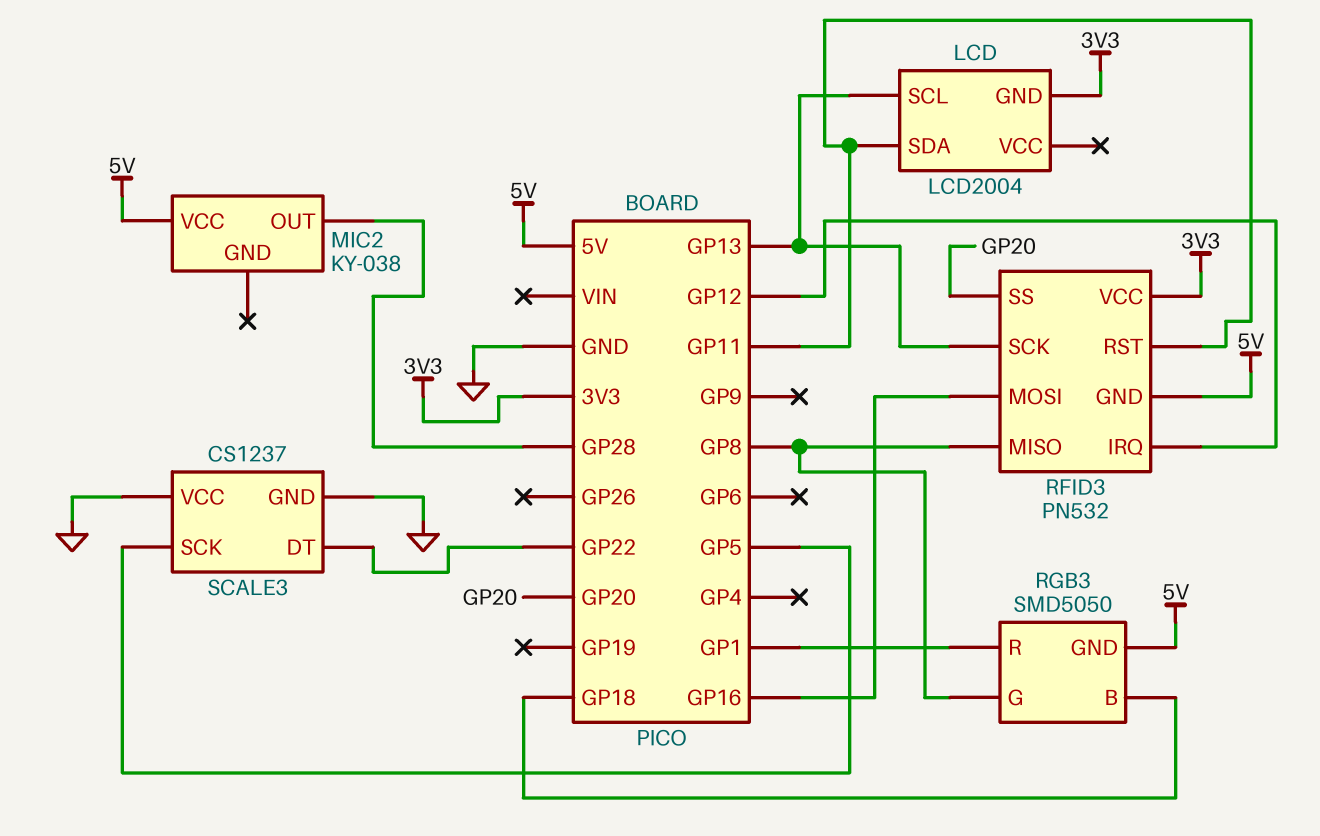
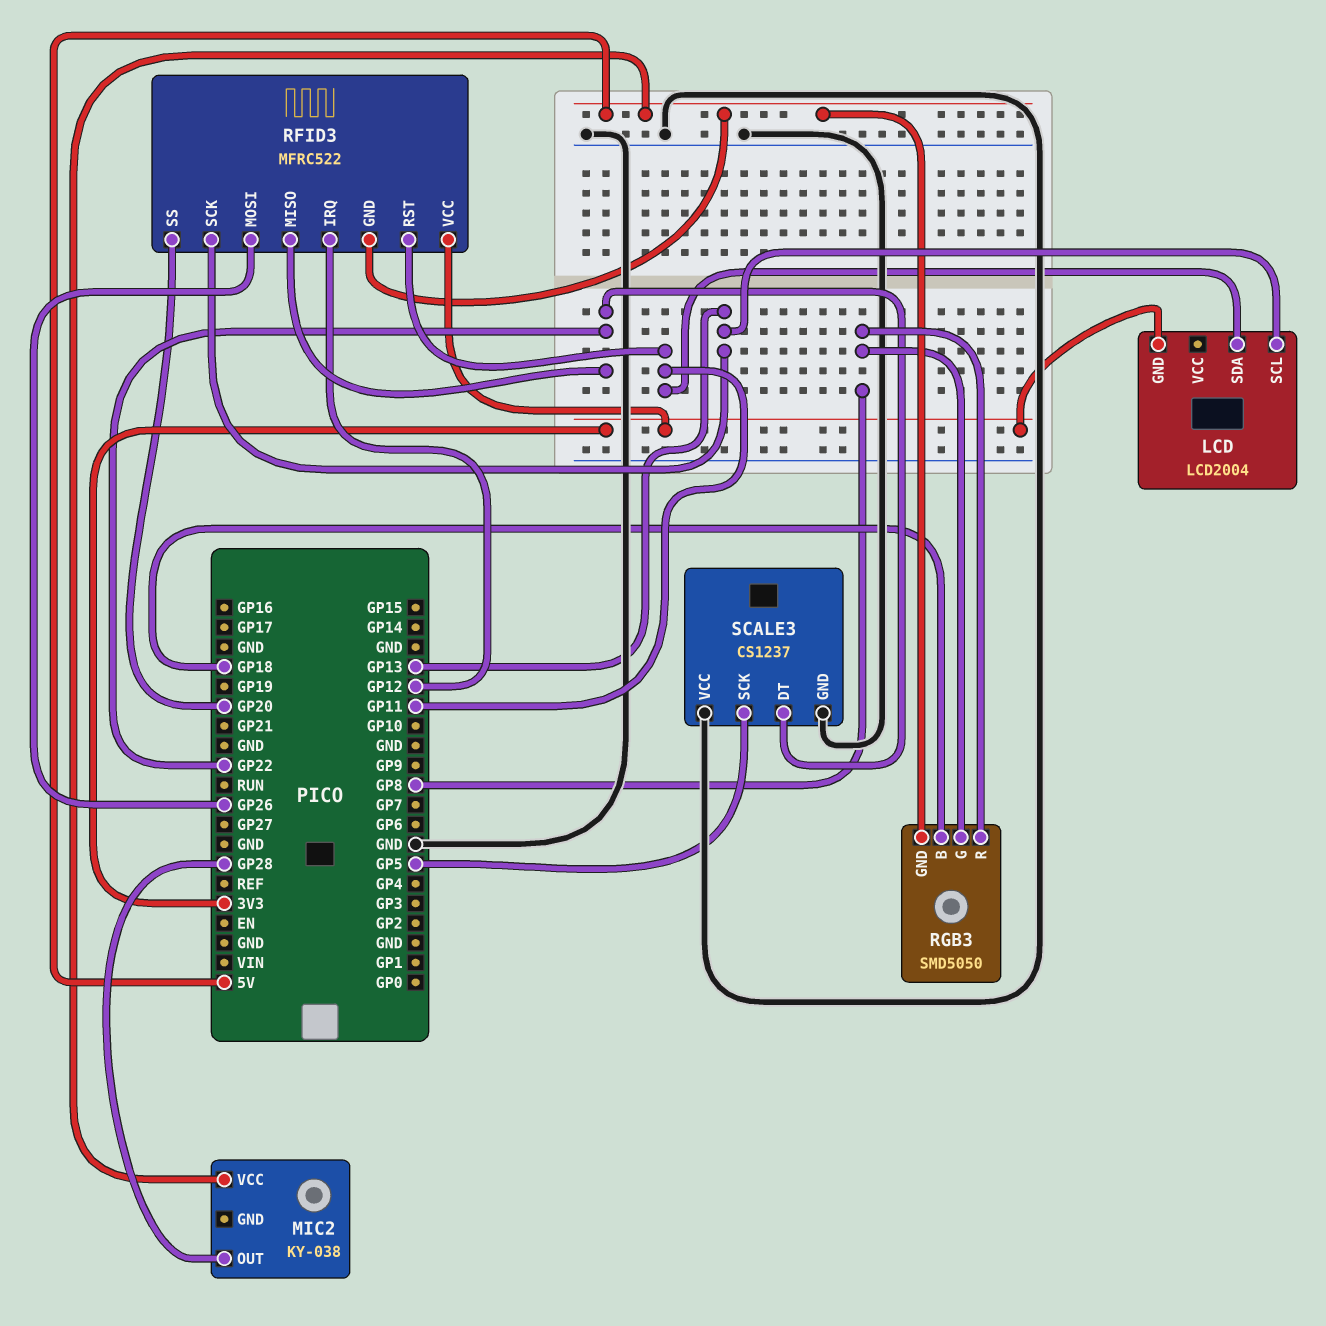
RFID3: PN532 -> MFRC522
RFID3 pin MISO: GP8 -> GP22
RFID3 pin MOSI: GP16 -> GP26
RGB3 pin R: GP1 -> GP8

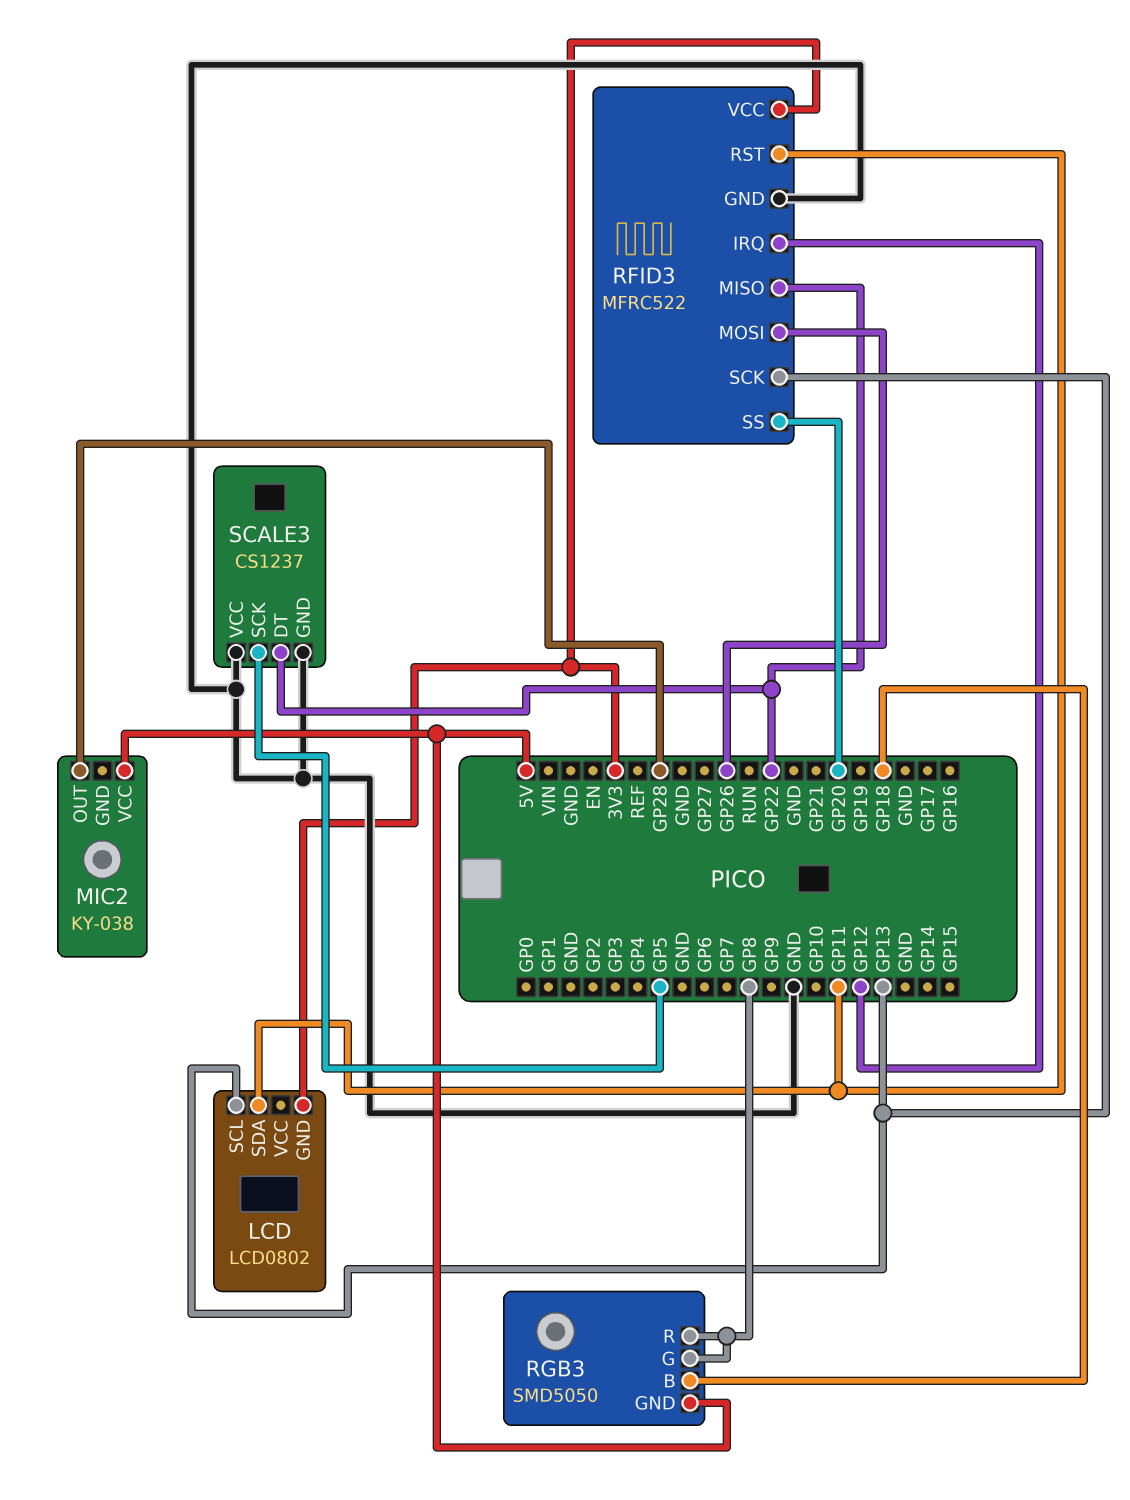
LCD: LCD2004 -> LCD0802
RFID3 pin GND: 5V -> GND

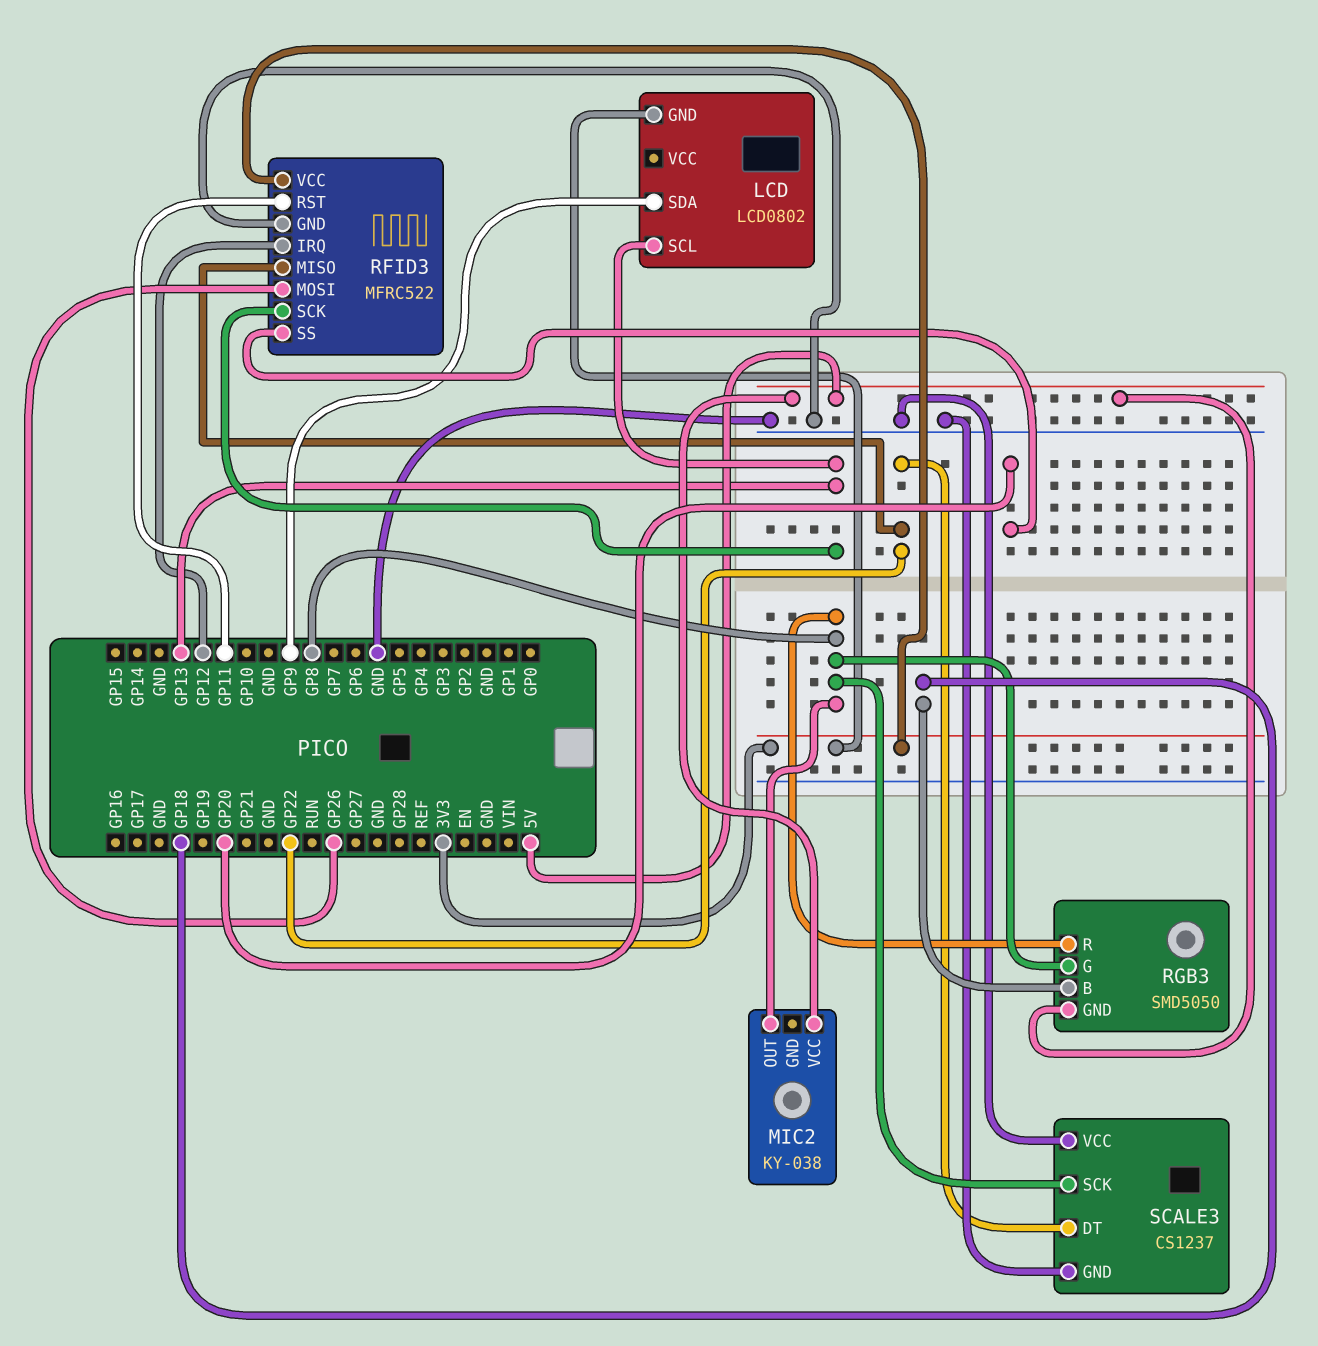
LCD pin SDA: GP11 -> GP9
MIC2 pin OUT: GP28 -> GP8
SCALE3 pin SCK: GP5 -> GP8

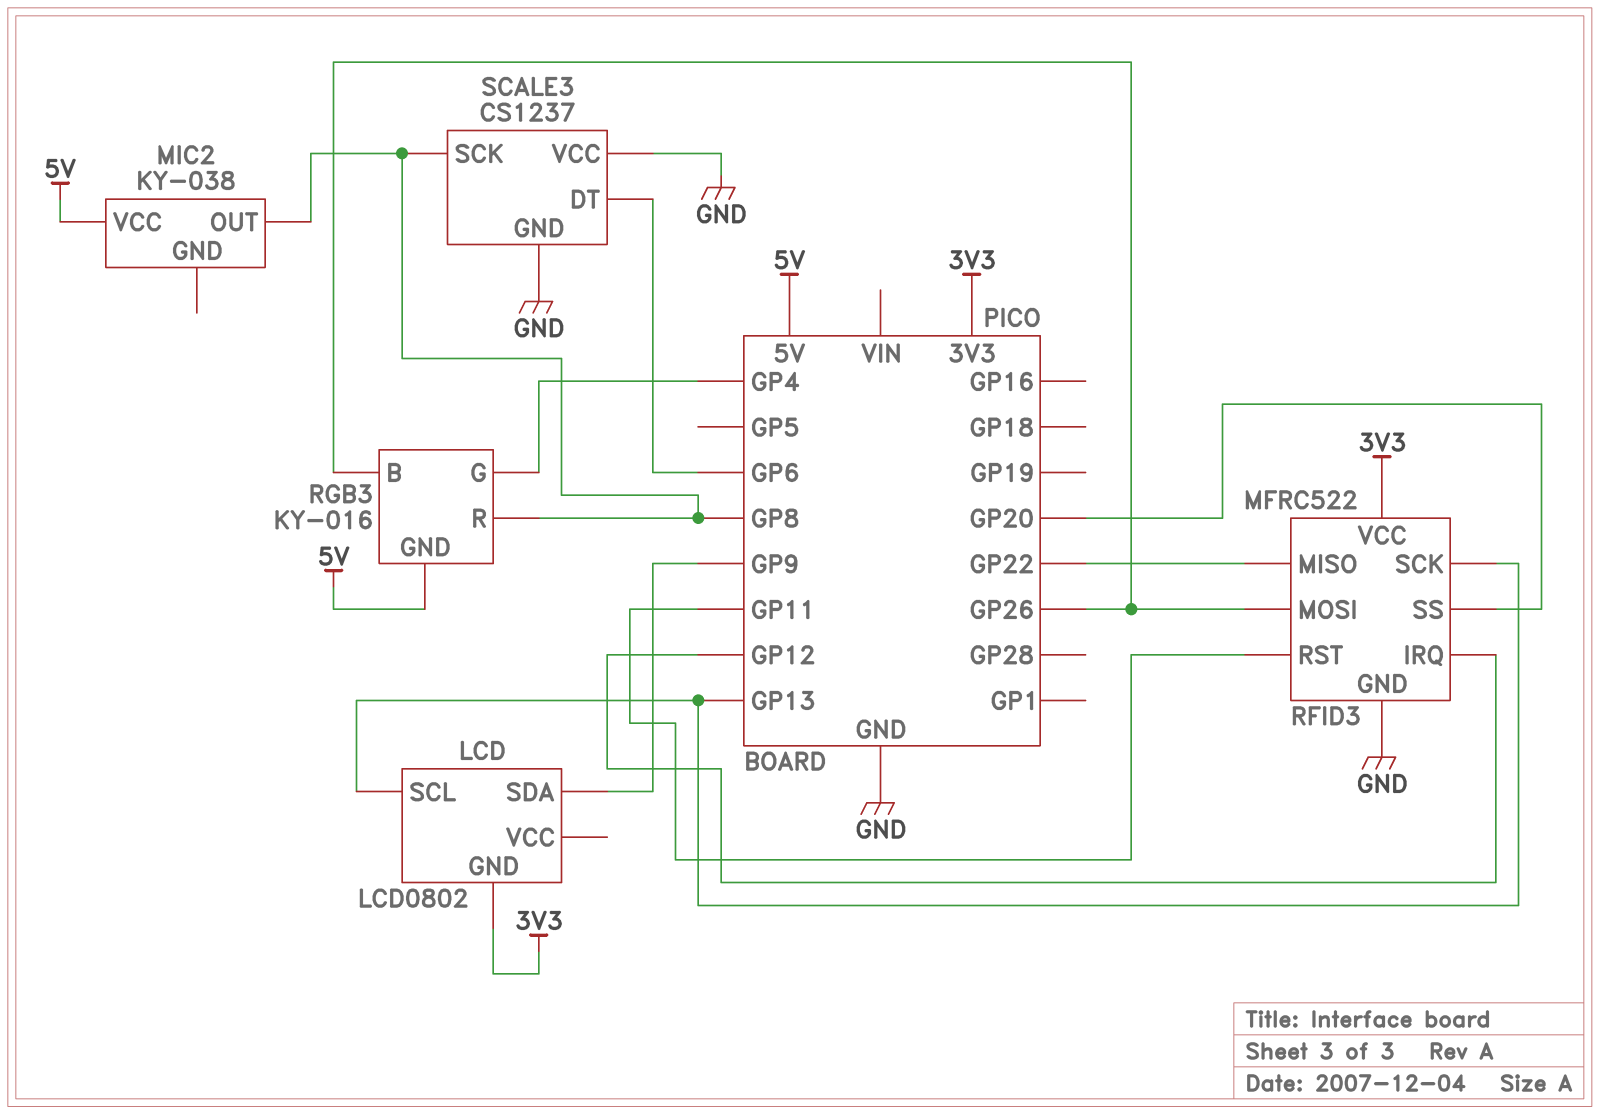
RGB3: SMD5050 -> KY-016
RGB3 pin B: GP18 -> GP26
RGB3 pin G: GP8 -> GP4
SCALE3 pin DT: GP22 -> GP6

